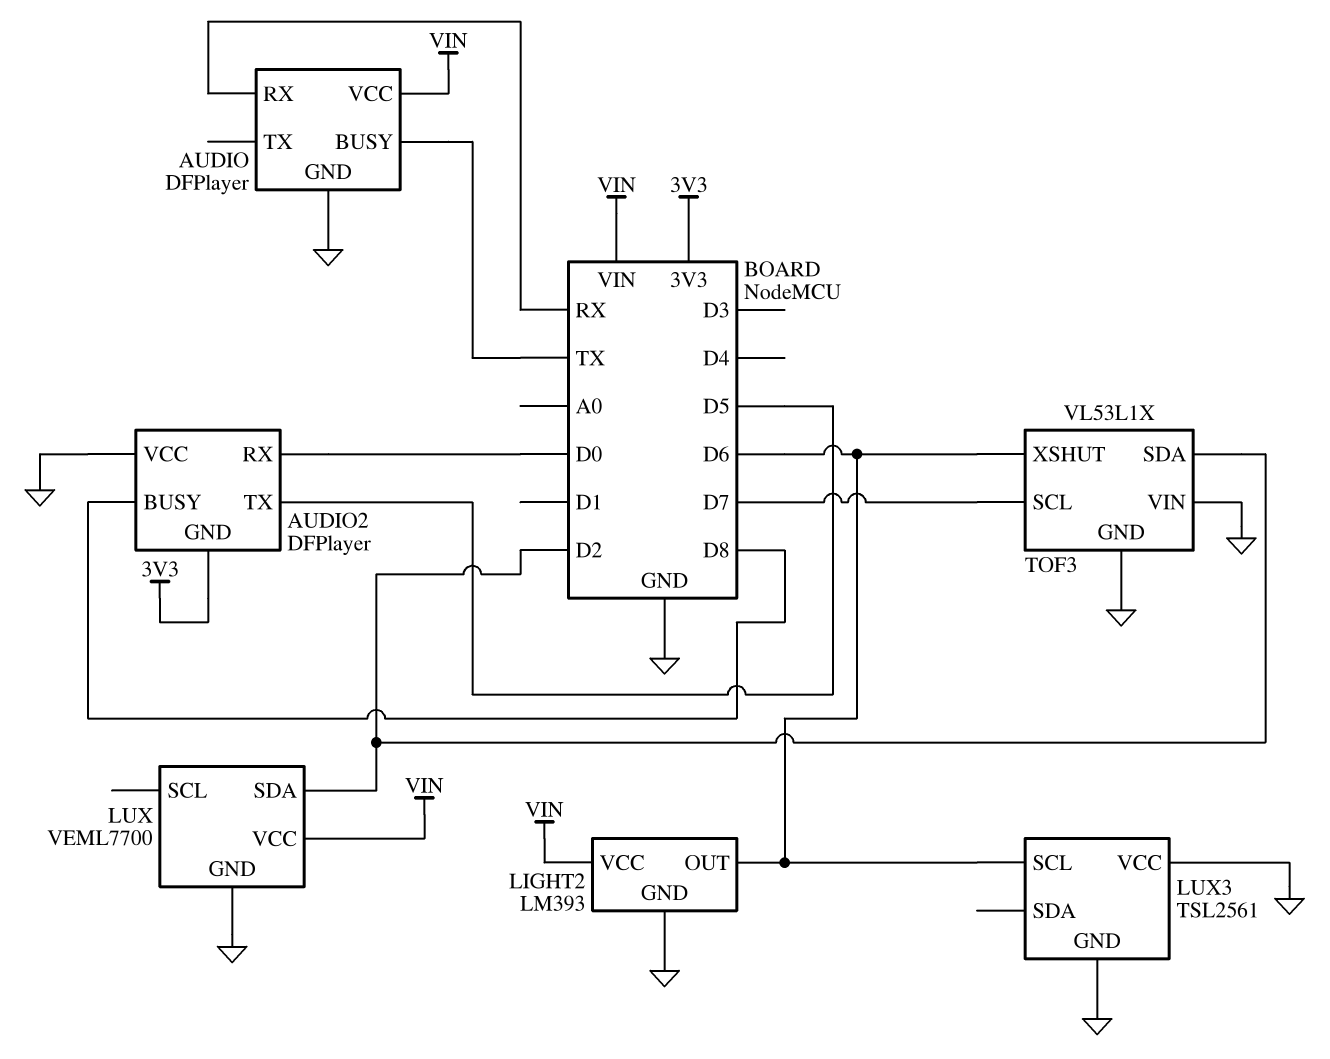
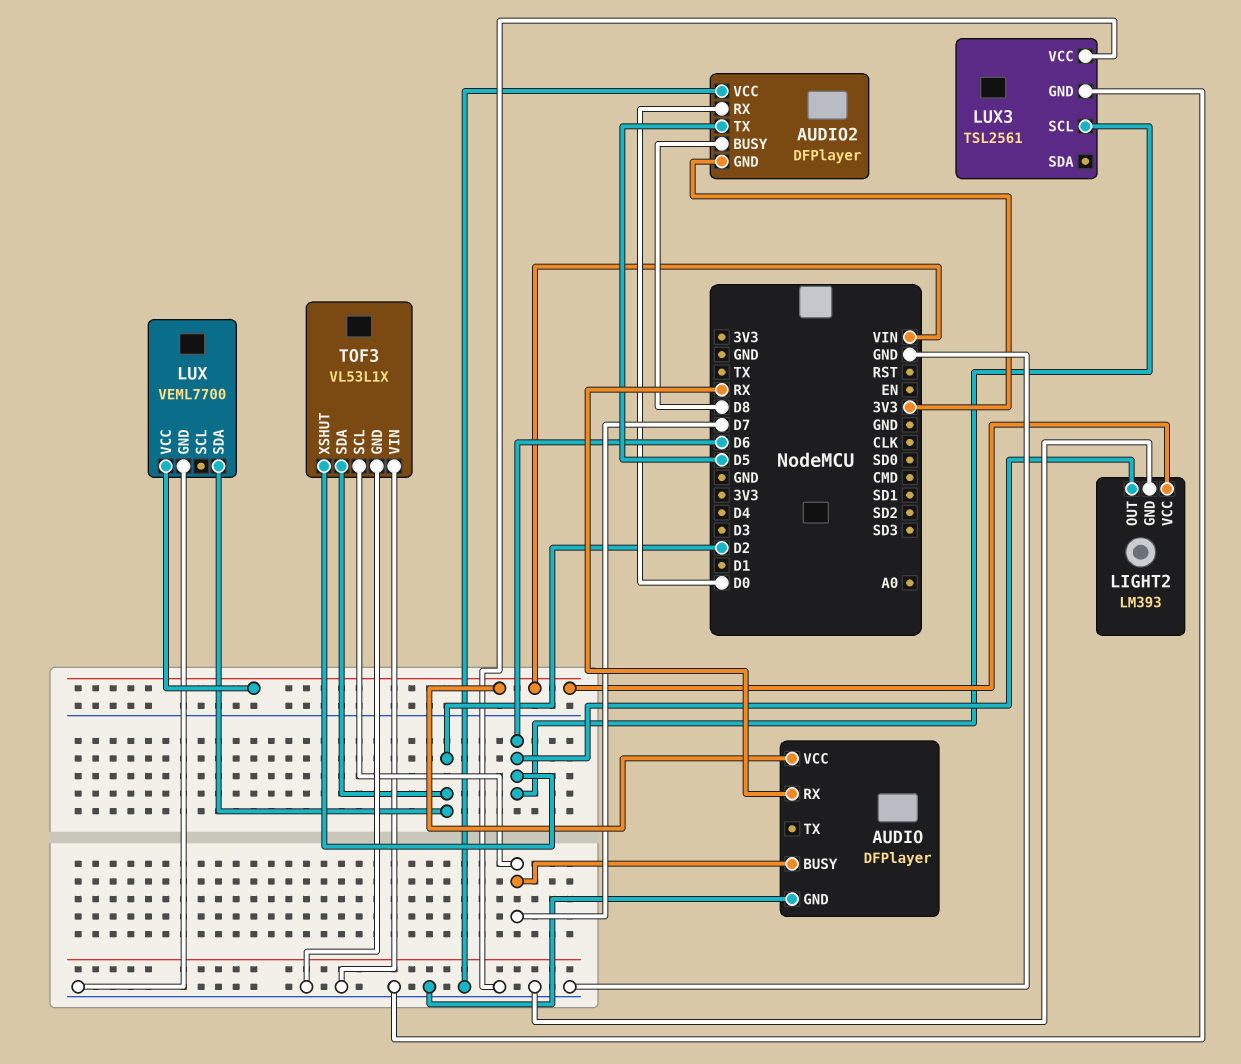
AUDIO pin BUSY: TX -> D7

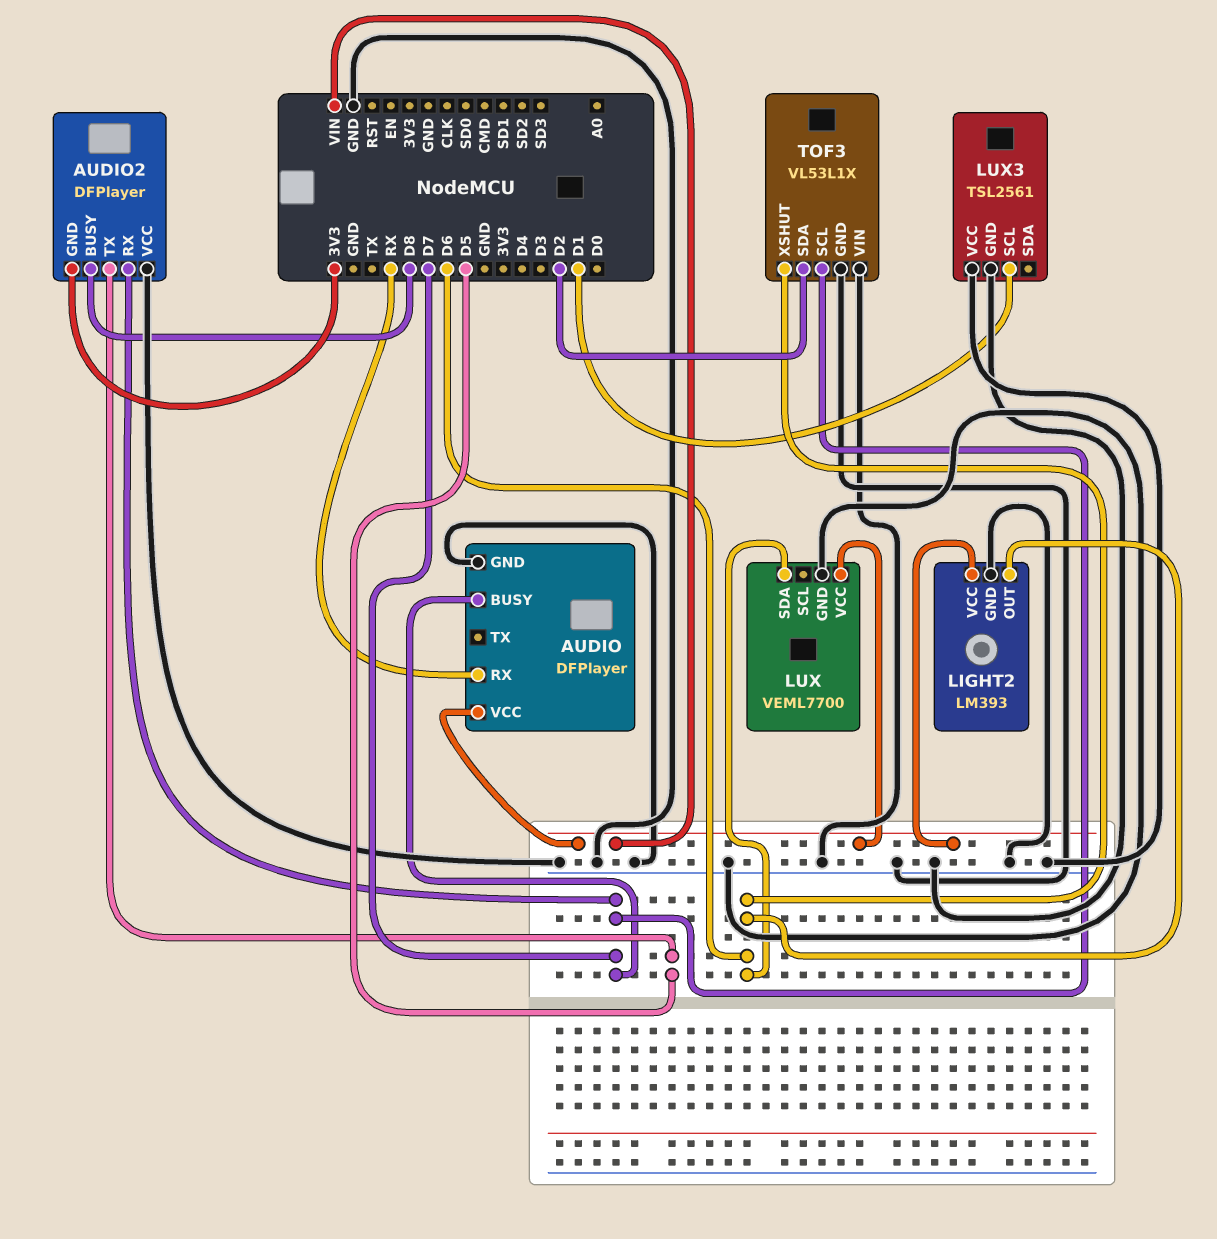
AUDIO2 pin RX: D0 -> D7
LUX pin SDA: D2 -> D6
LUX3 pin SCL: D6 -> D1

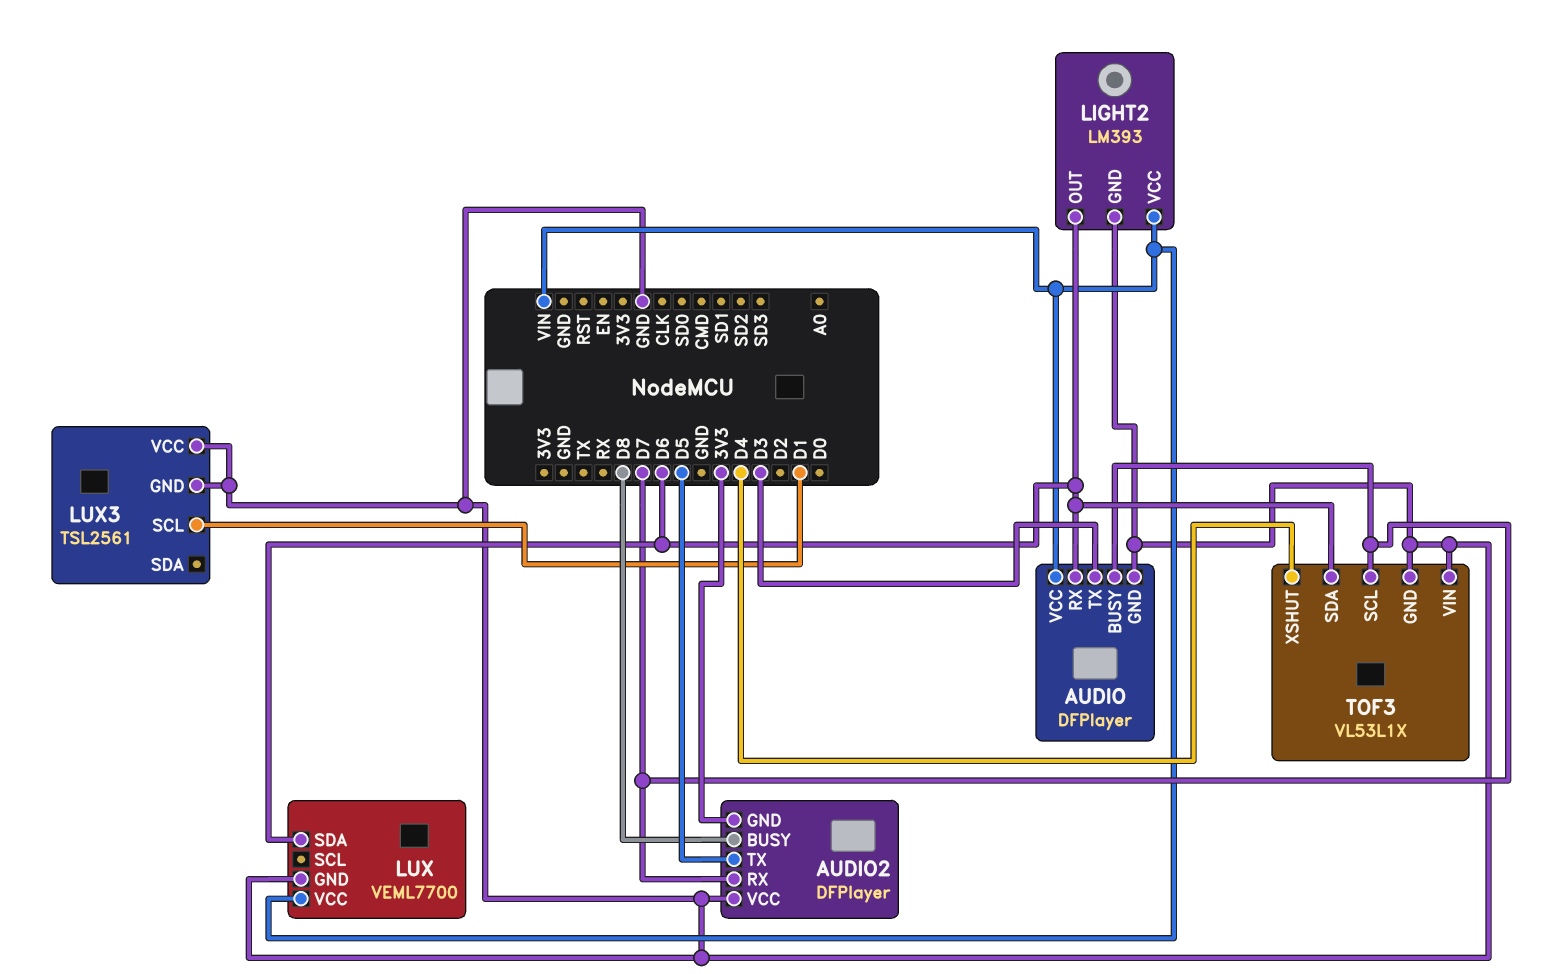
AUDIO pin RX: RX -> D6
AUDIO pin TX: none -> D3
TOF3 pin SDA: D2 -> D6
TOF3 pin XSHUT: D6 -> D4

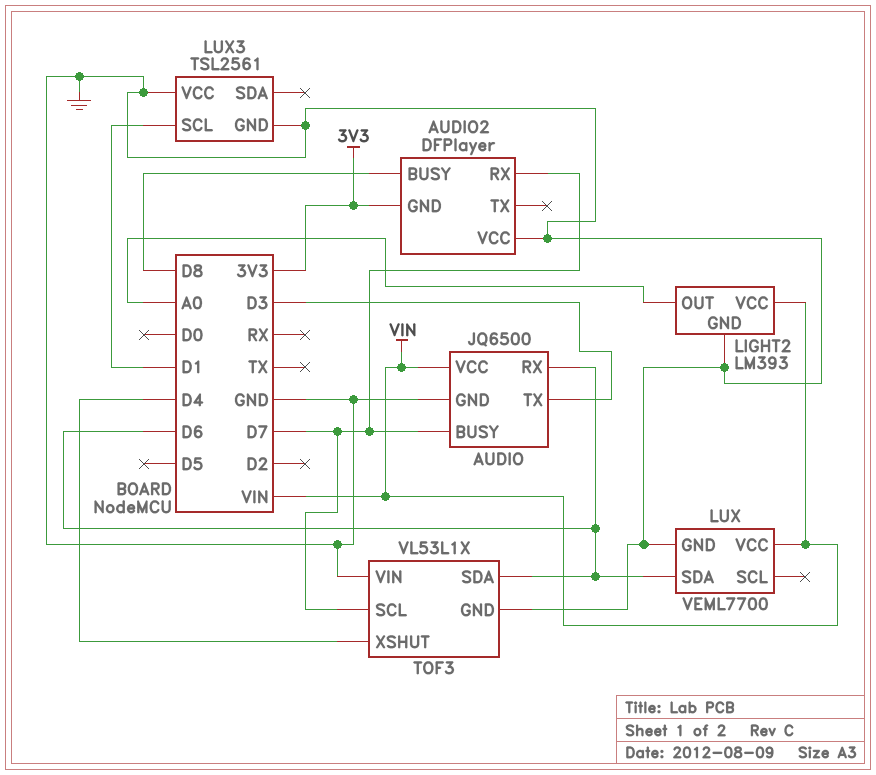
AUDIO: DFPlayer -> JQ6500
AUDIO2 pin TX: D5 -> none
LIGHT2 pin OUT: D6 -> A0

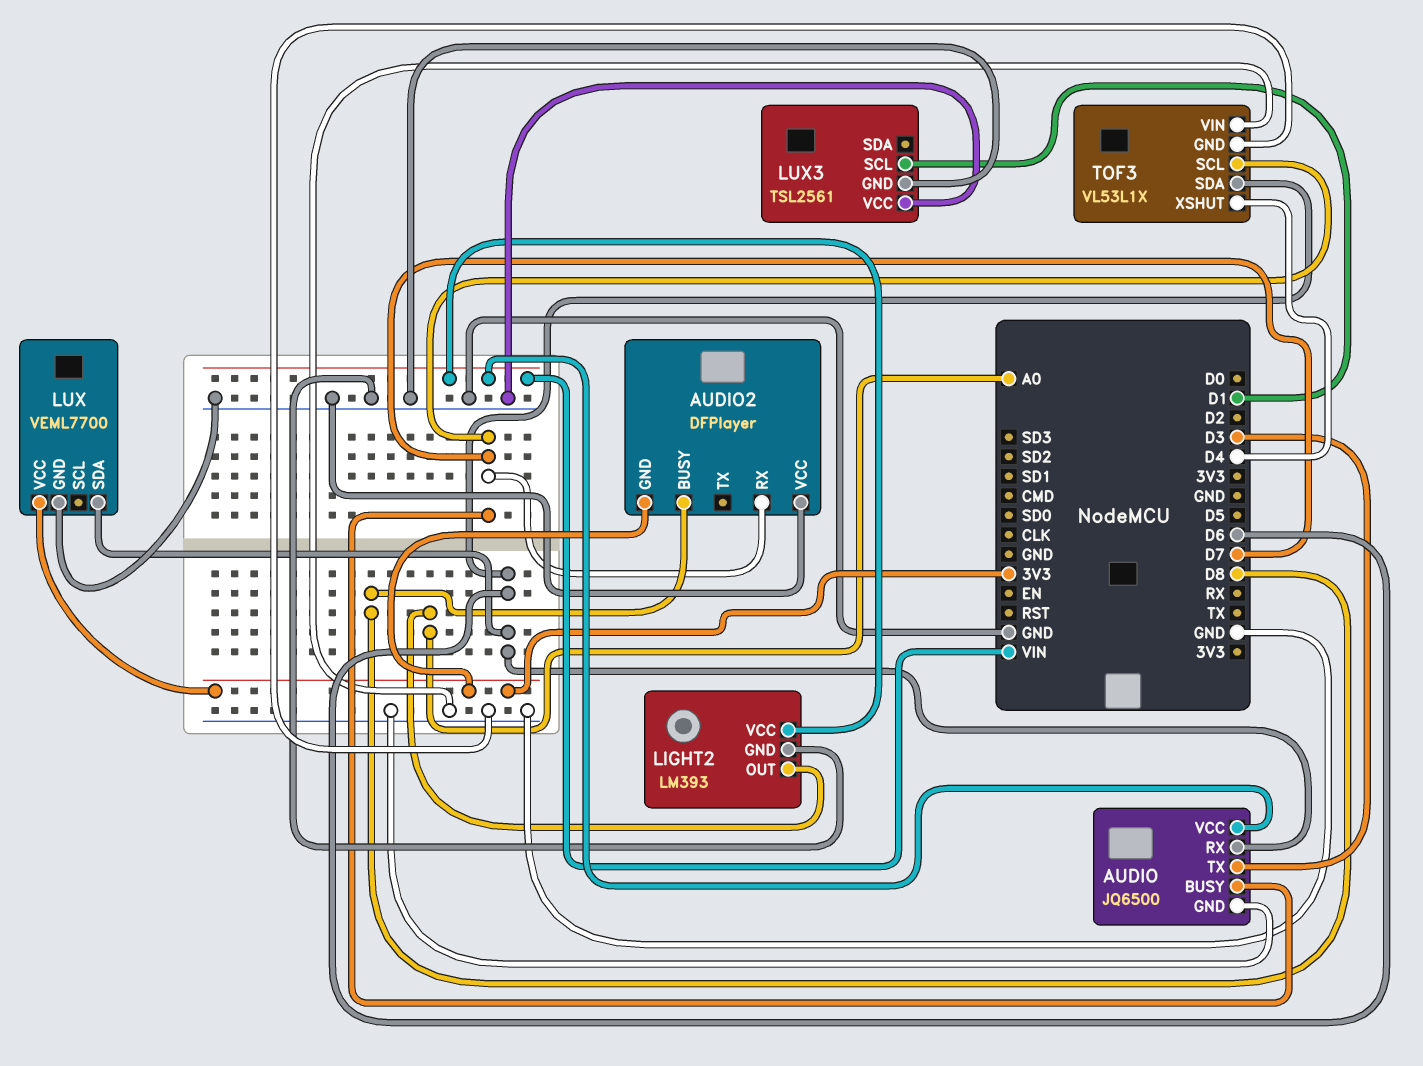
LUX pin VCC: VIN -> 3V3

